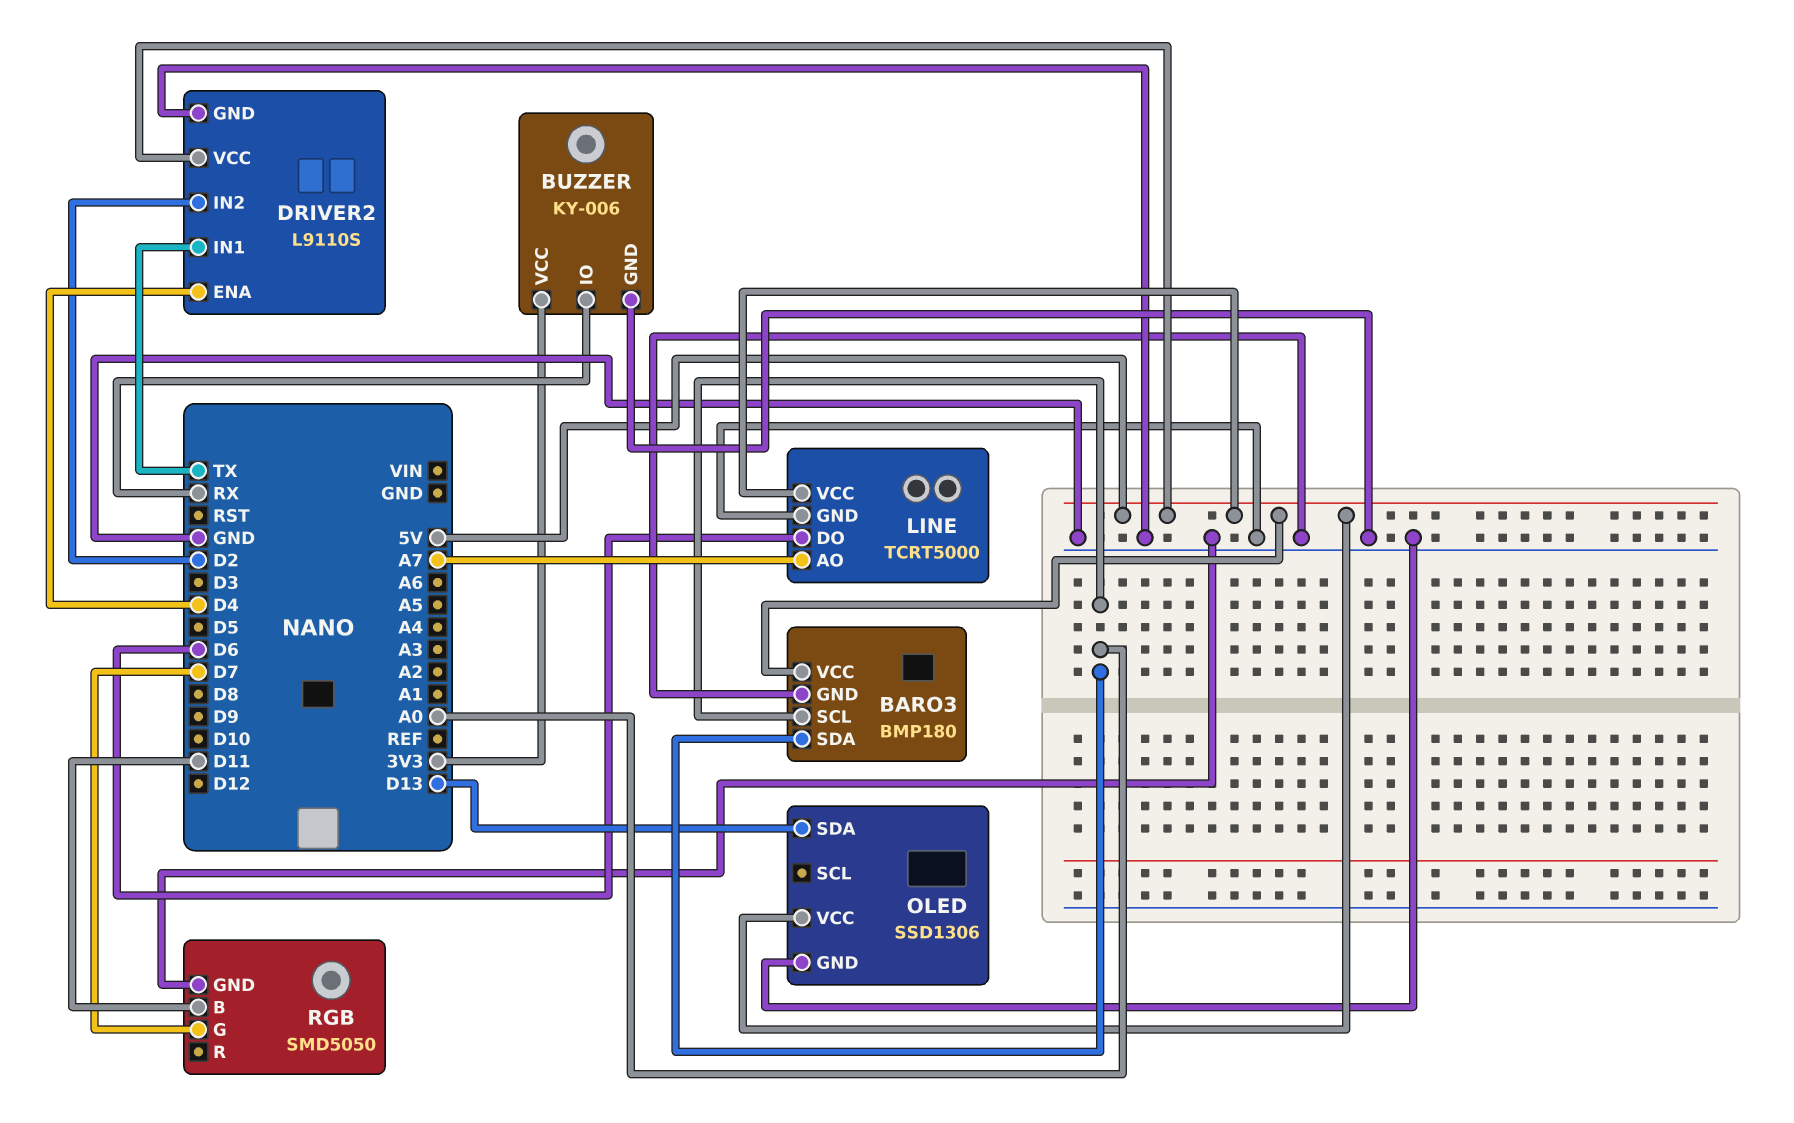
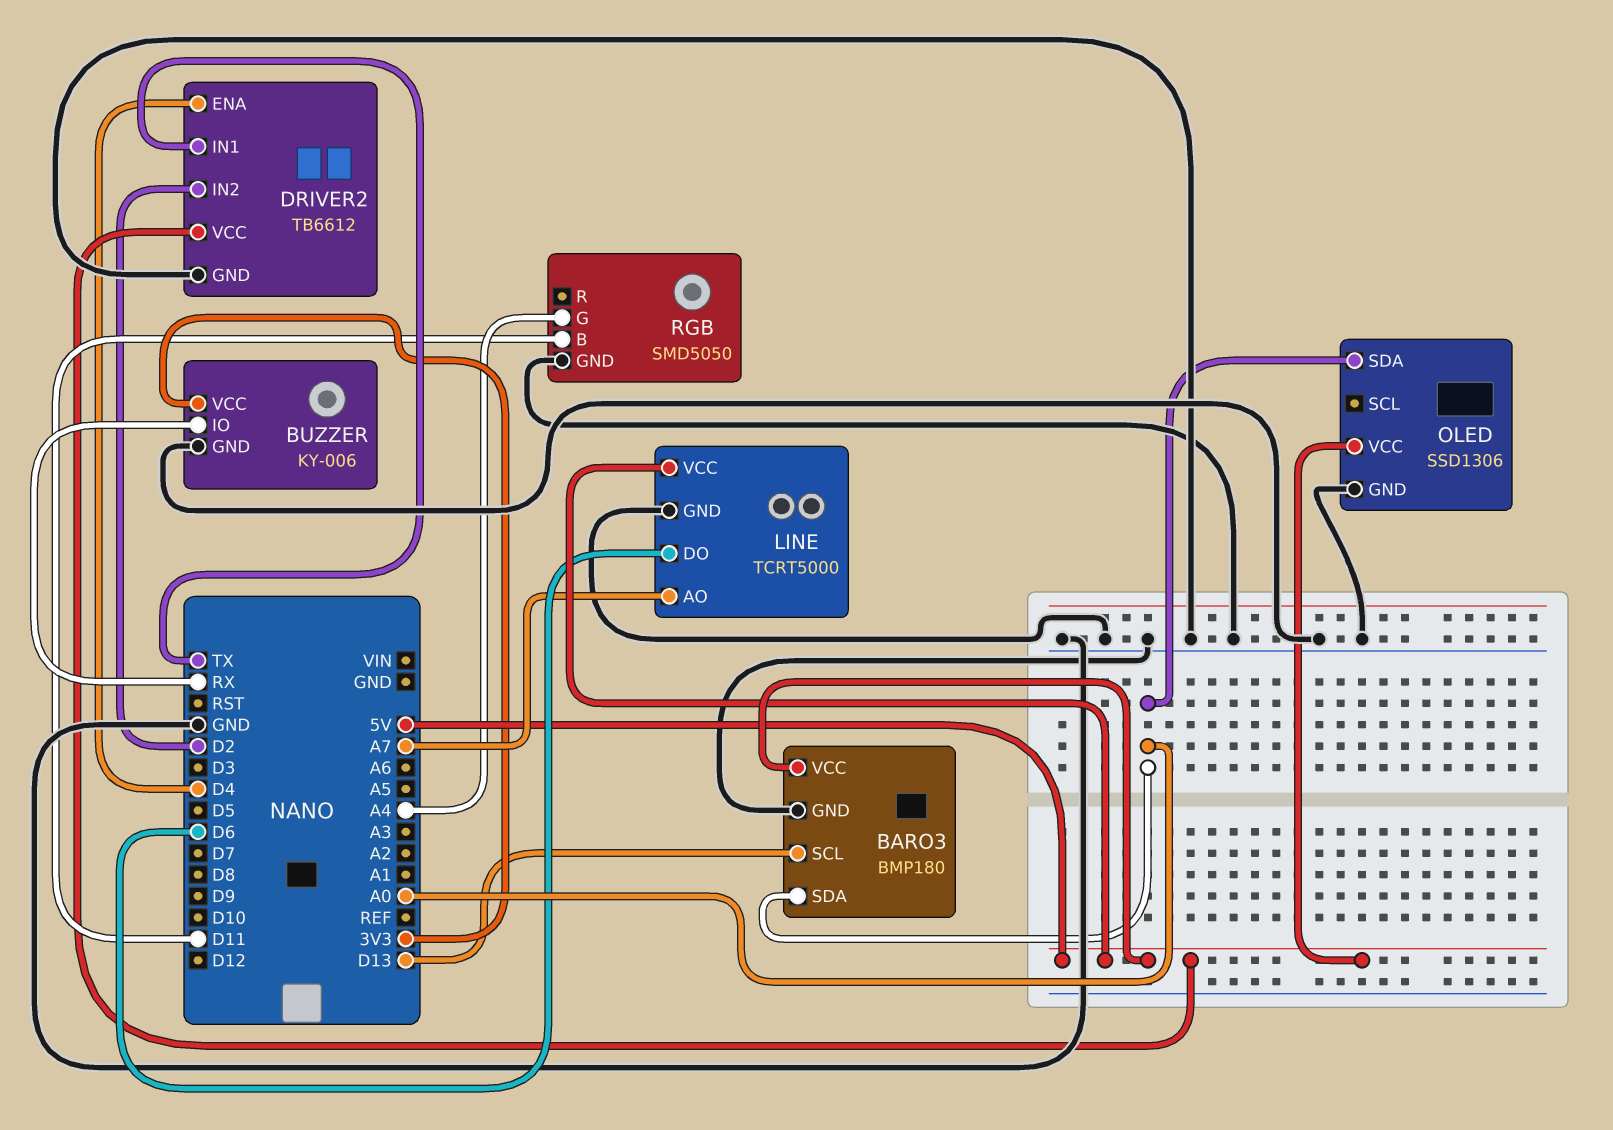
BARO3 pin SCL: A0 -> D13
DRIVER2: L9110S -> TB6612
OLED pin SDA: D13 -> A0
RGB pin G: D7 -> A4

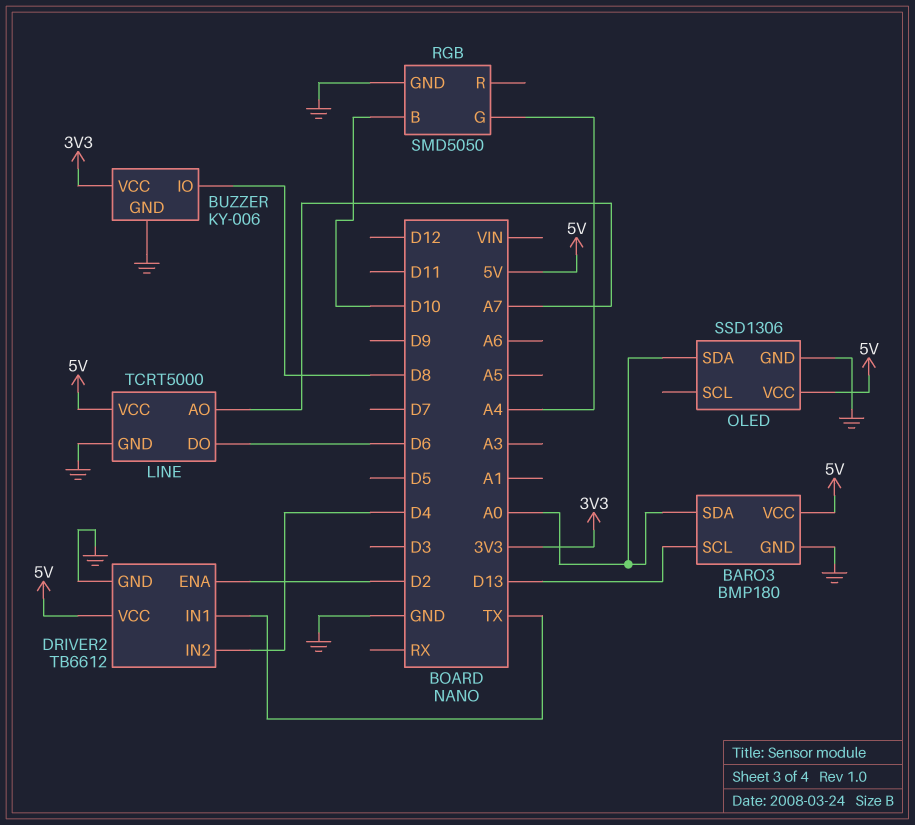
BUZZER pin IO: RX -> D8
DRIVER2 pin ENA: D4 -> D2
DRIVER2 pin IN2: D2 -> D4
RGB pin B: D11 -> D10

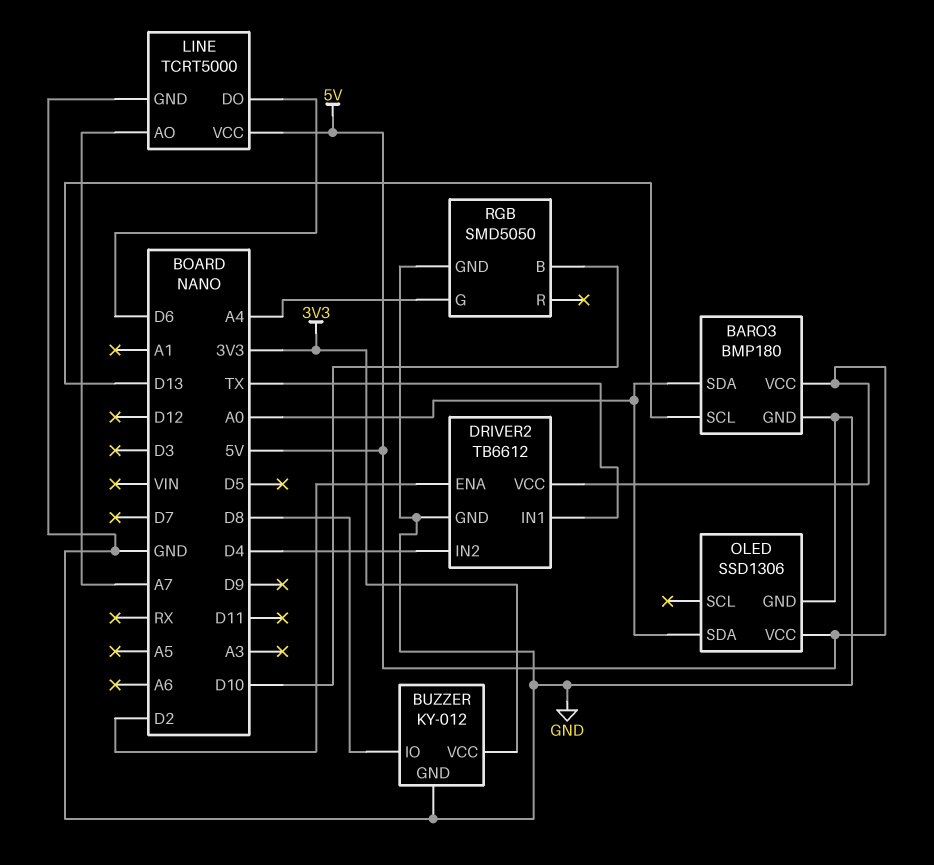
BUZZER: KY-006 -> KY-012

